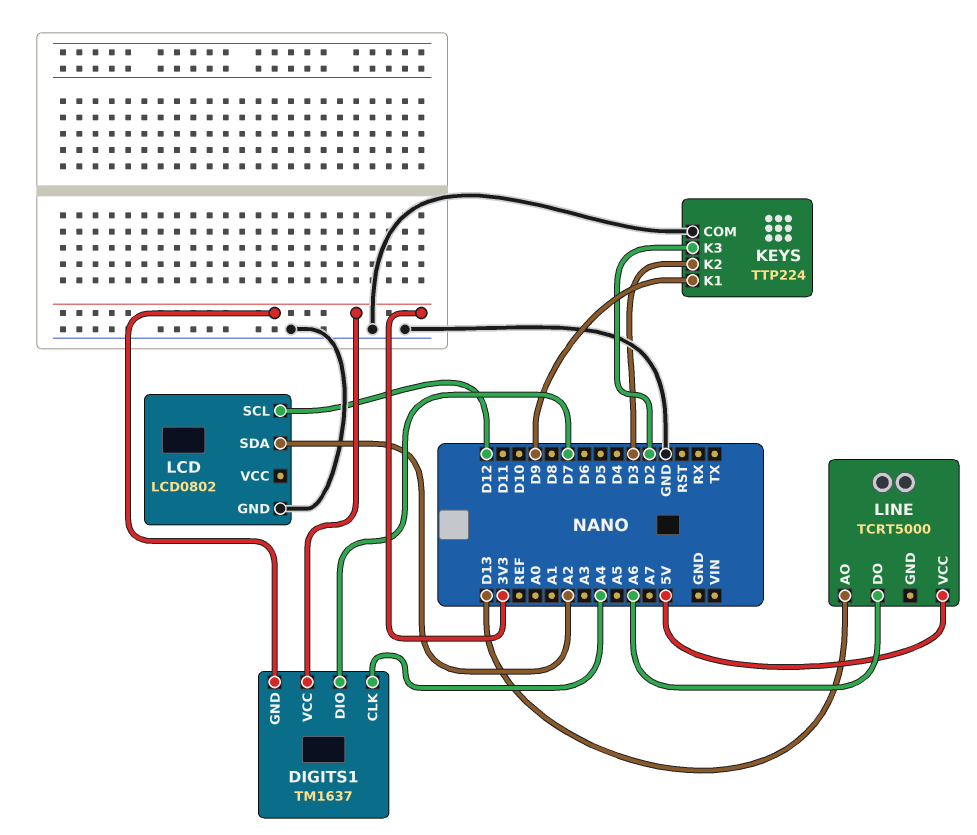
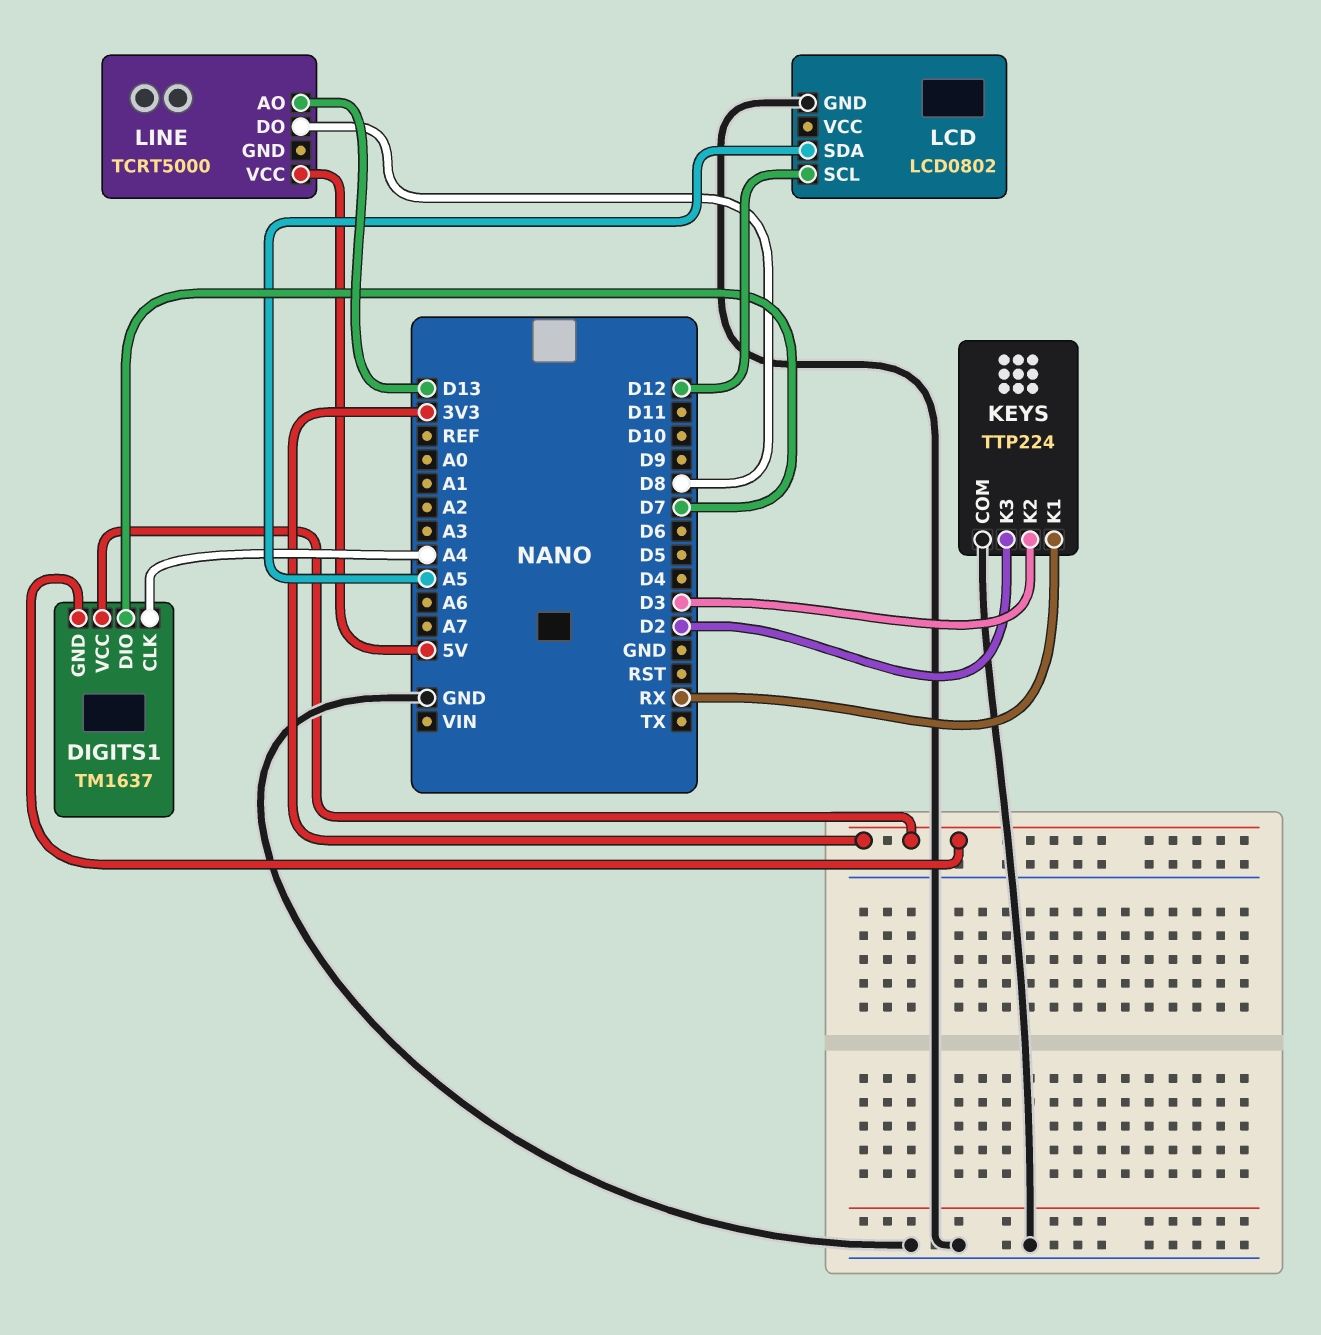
KEYS pin K1: D9 -> RX
LCD pin SDA: A2 -> A5
LINE pin DO: A6 -> D8

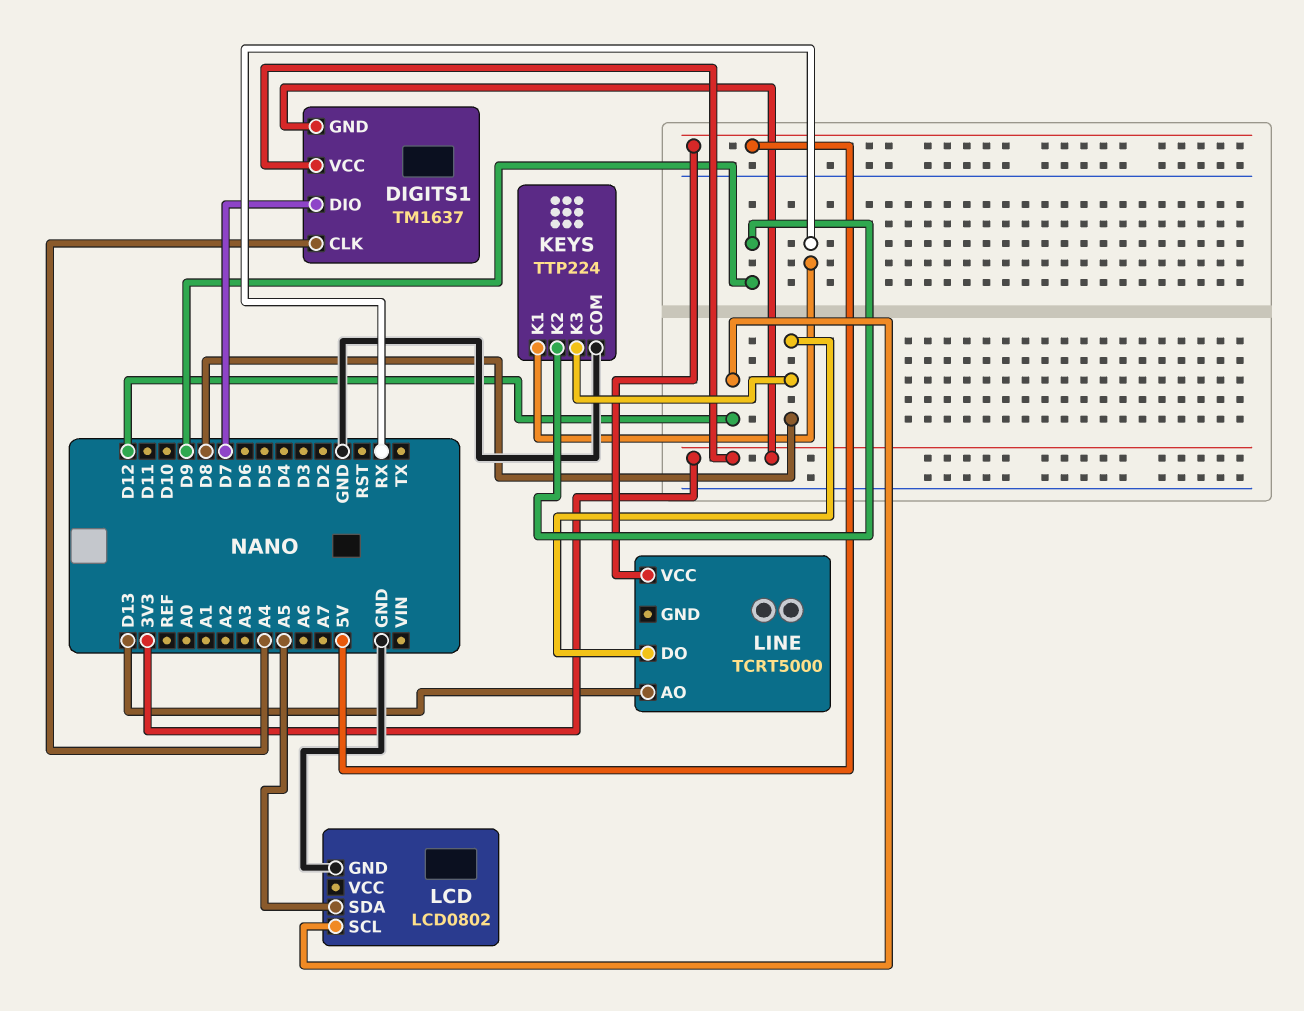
KEYS pin K2: D3 -> D9
KEYS pin K3: D2 -> D8

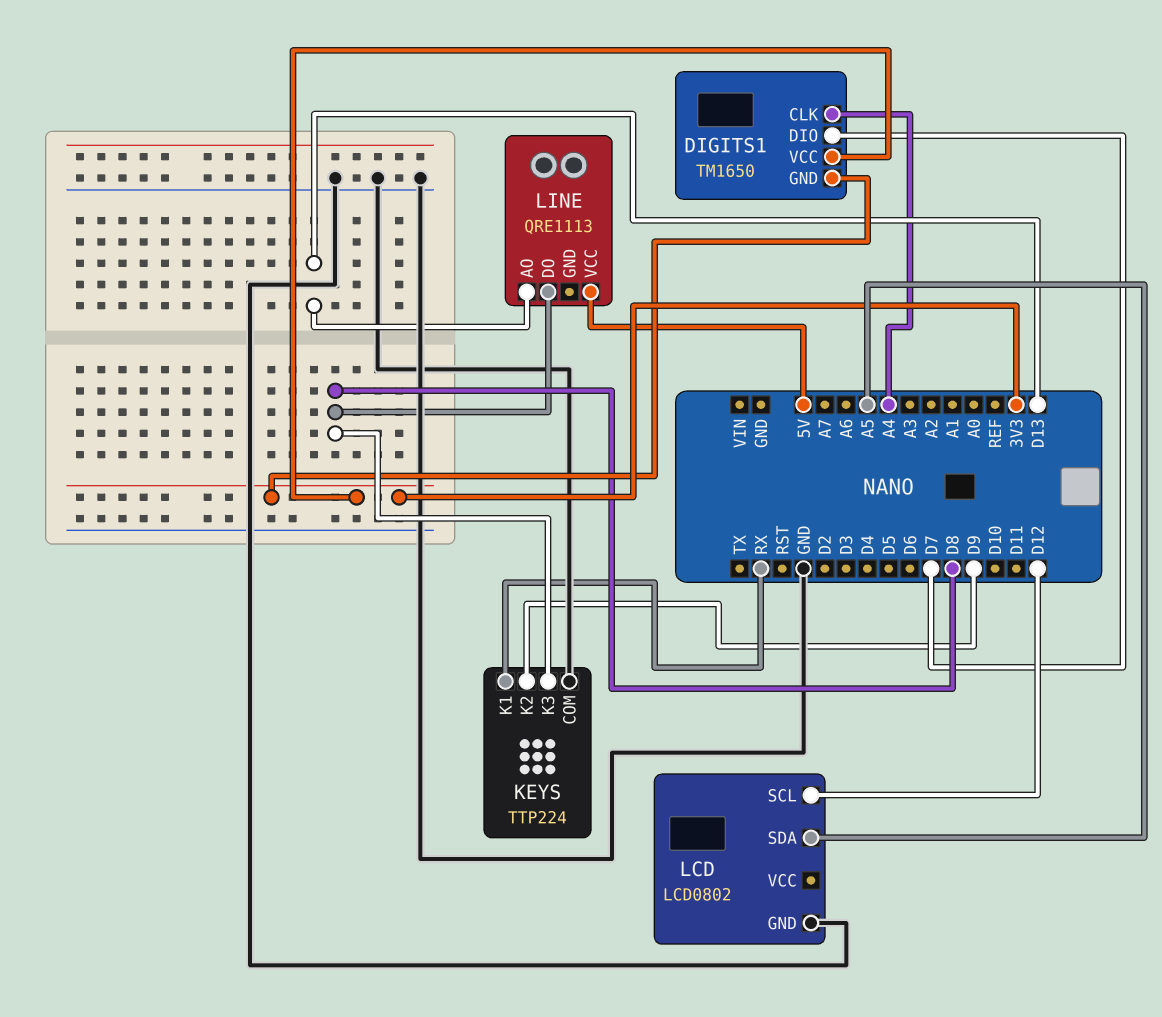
DIGITS1: TM1637 -> TM1650
LINE: TCRT5000 -> QRE1113

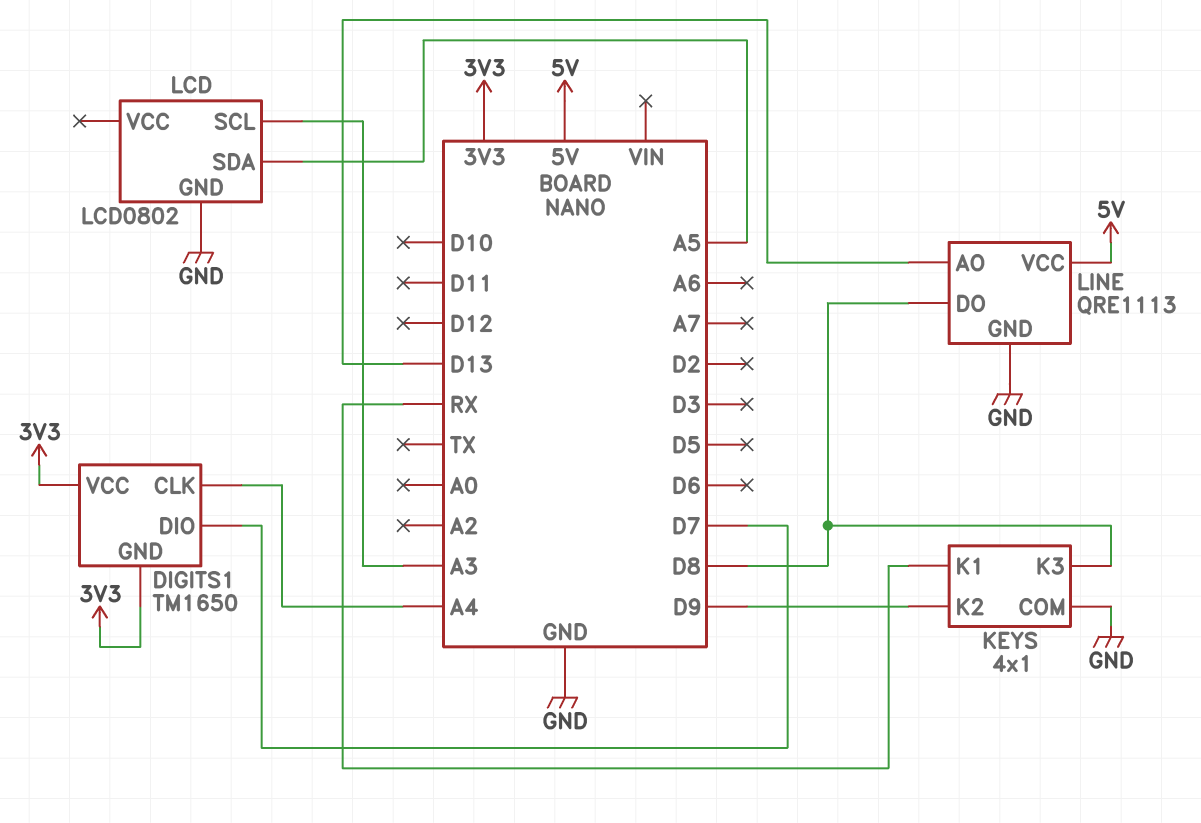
KEYS: TTP224 -> 4x1
LCD pin SCL: D12 -> A3
LINE pin GND: none -> GND

